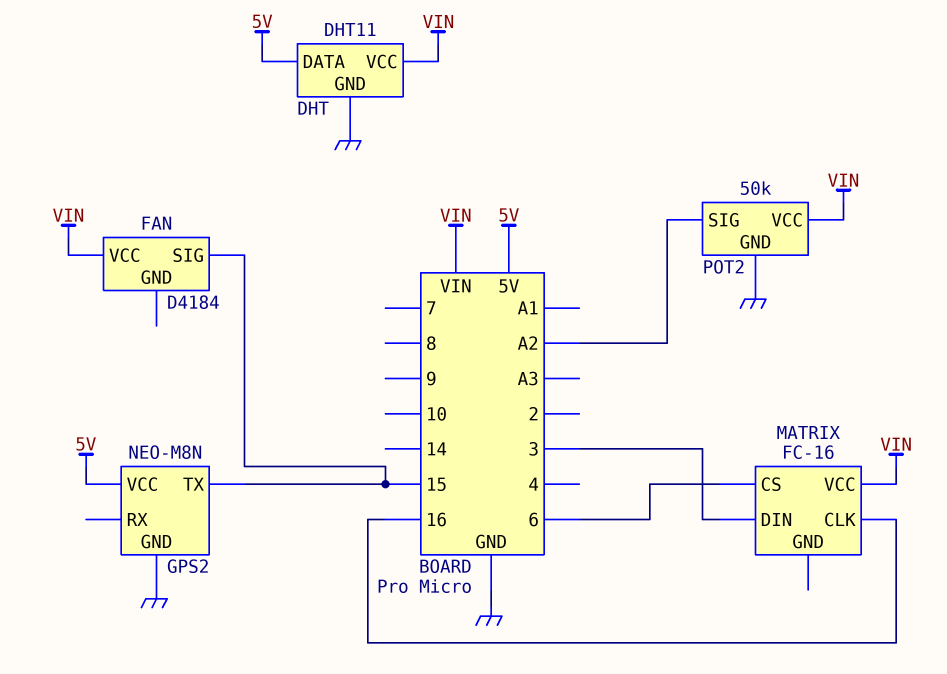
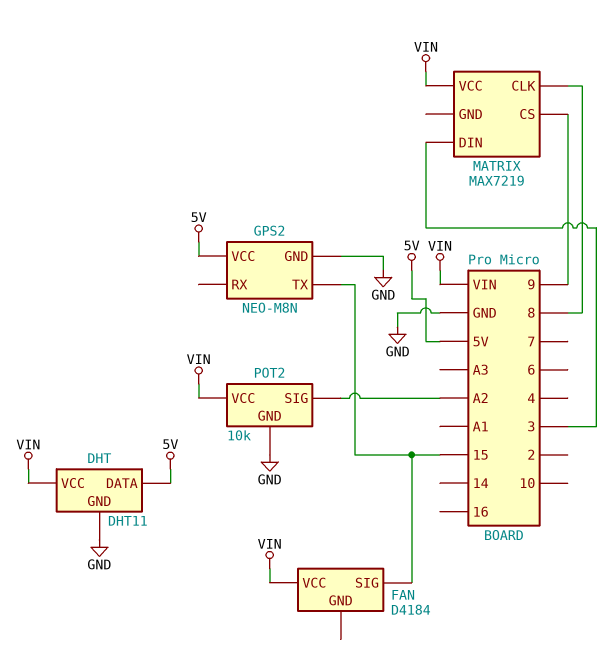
MATRIX: FC-16 -> MAX7219
MATRIX pin CLK: 16 -> 8
MATRIX pin CS: 6 -> 9
POT2: 50k -> 10k

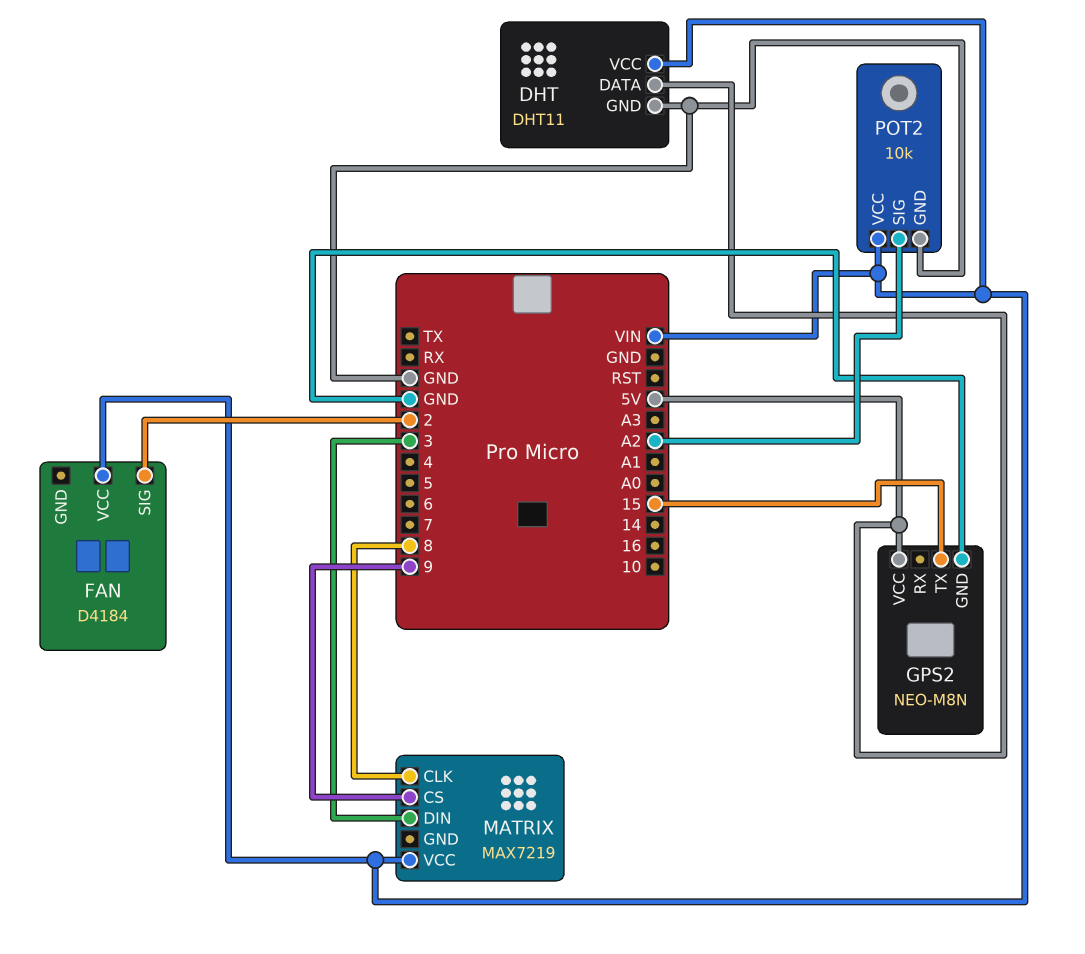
FAN pin SIG: 15 -> 2

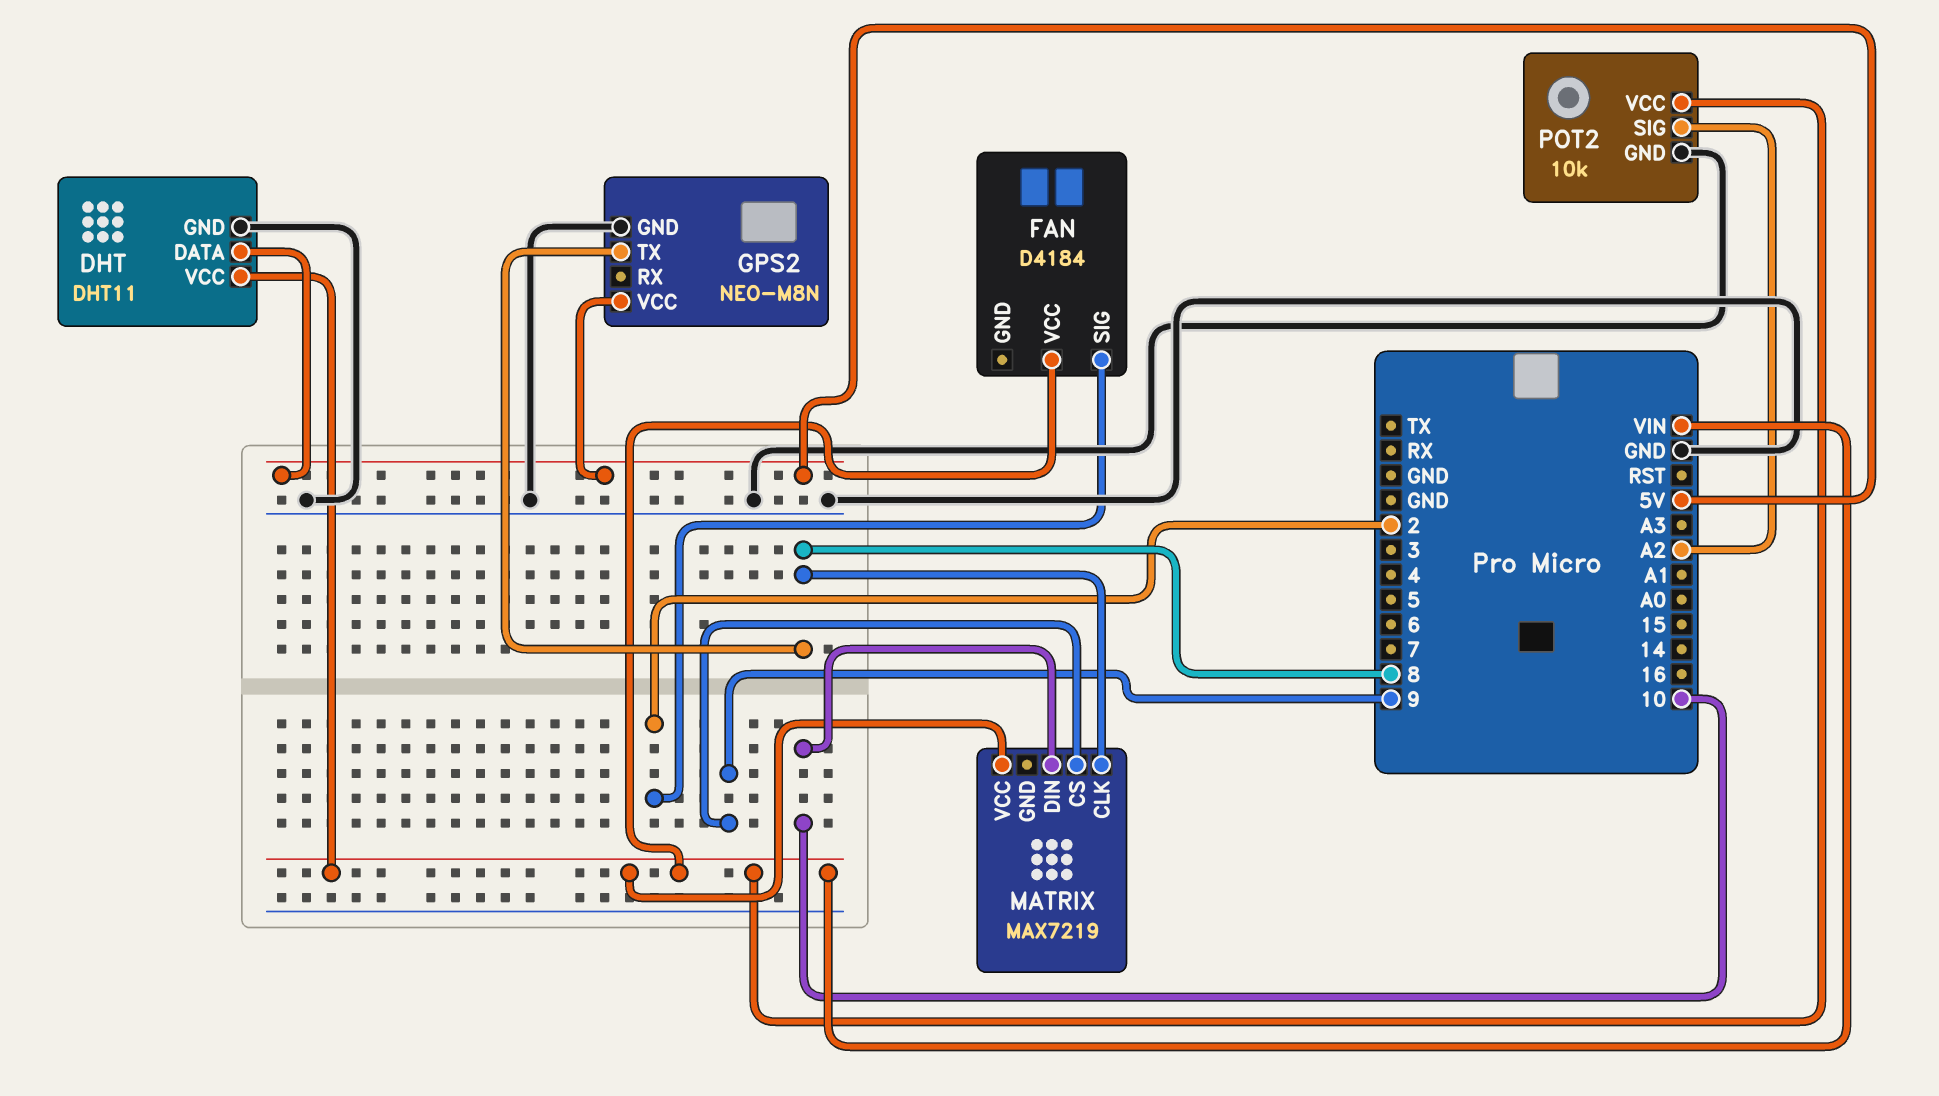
GPS2 pin TX: 15 -> 8
MATRIX pin DIN: 3 -> 10

